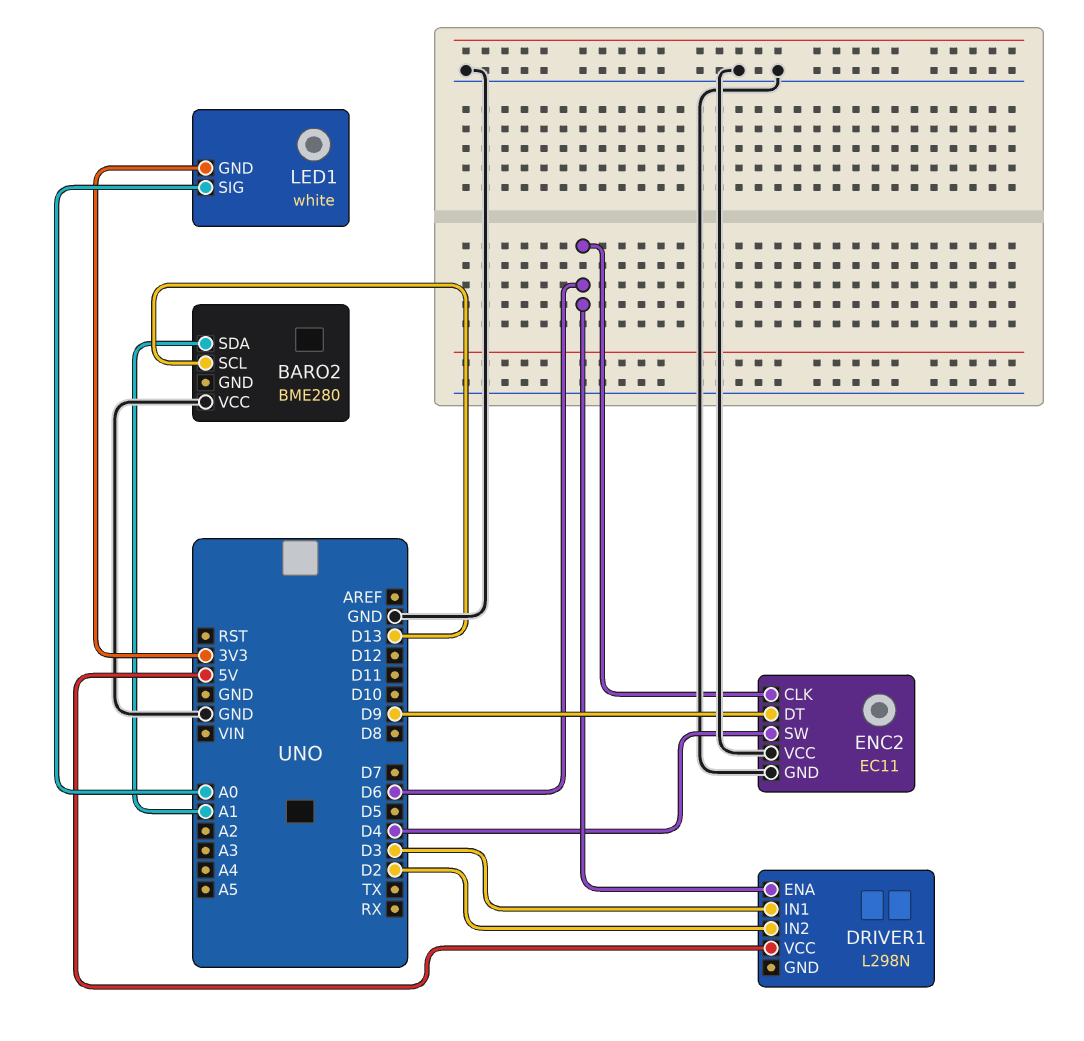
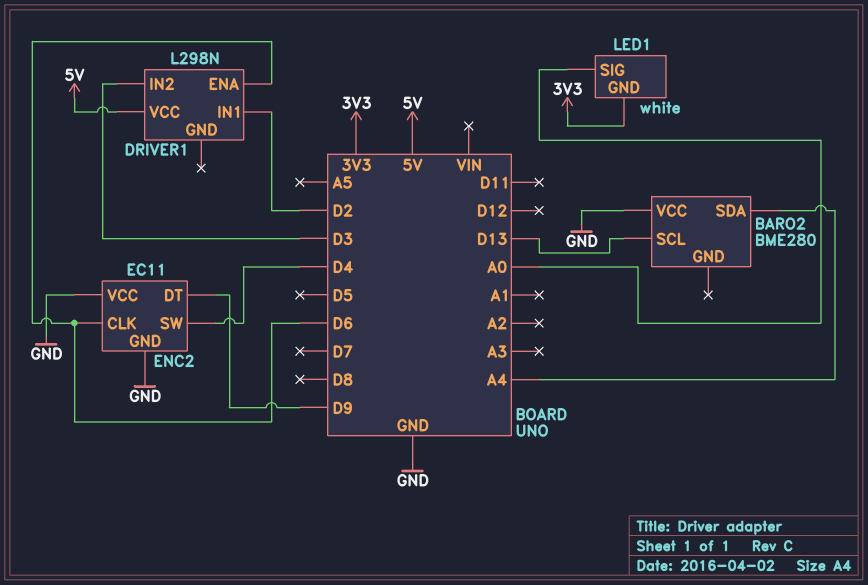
BARO2 pin SDA: A1 -> A4
DRIVER1 pin IN1: D3 -> D2
DRIVER1 pin IN2: D2 -> D3

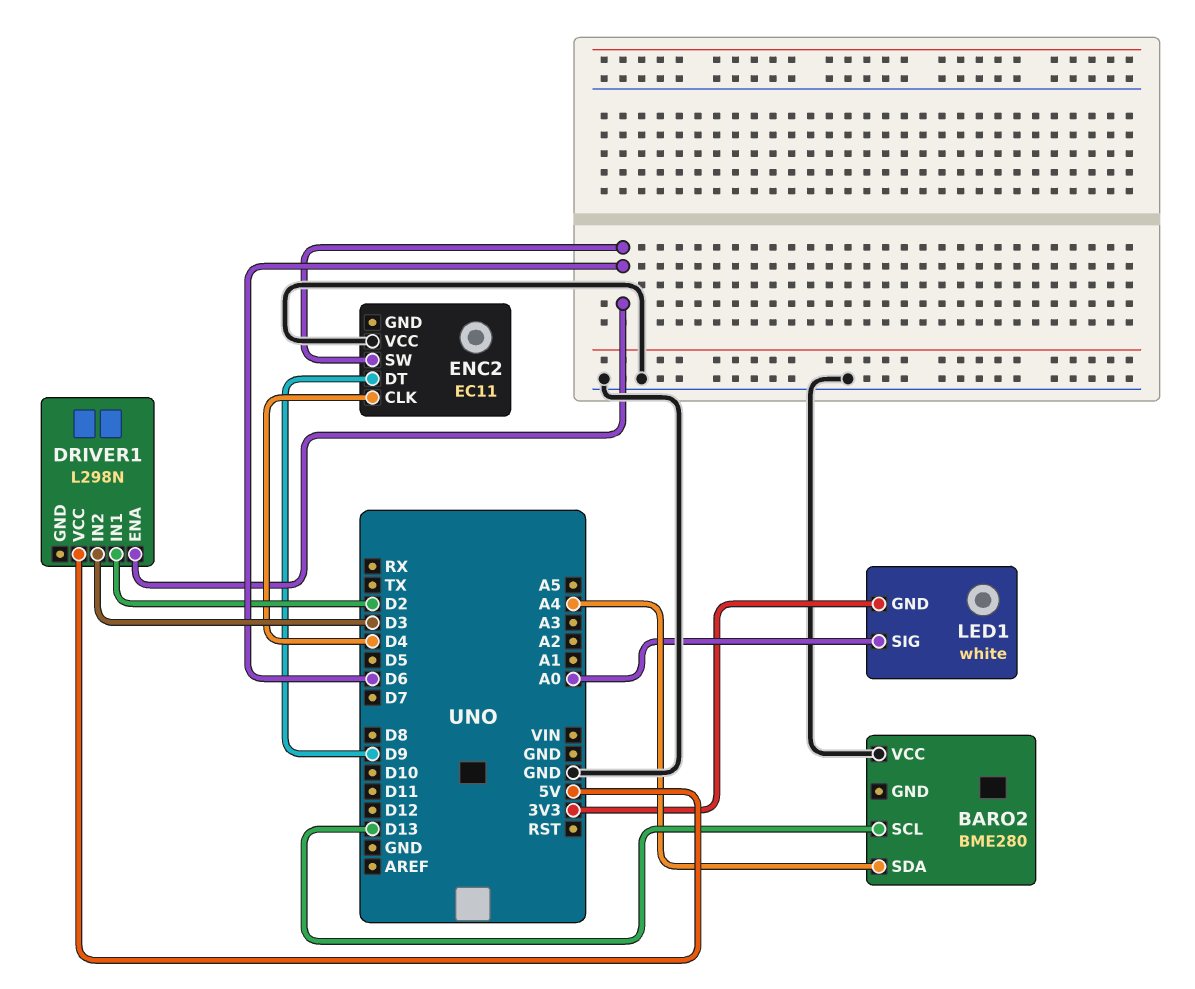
ENC2 pin CLK: D6 -> D4
ENC2 pin GND: GND -> none
ENC2 pin SW: D4 -> D6

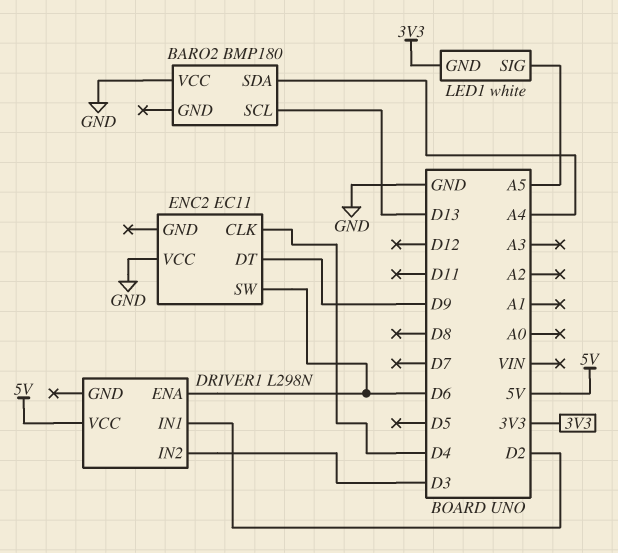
BARO2: BME280 -> BMP180
LED1 pin SIG: A0 -> A5

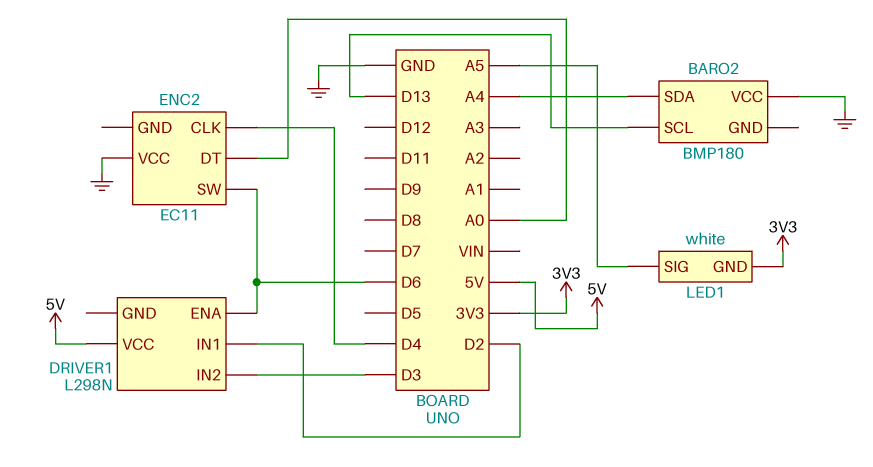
ENC2 pin DT: D9 -> A0

